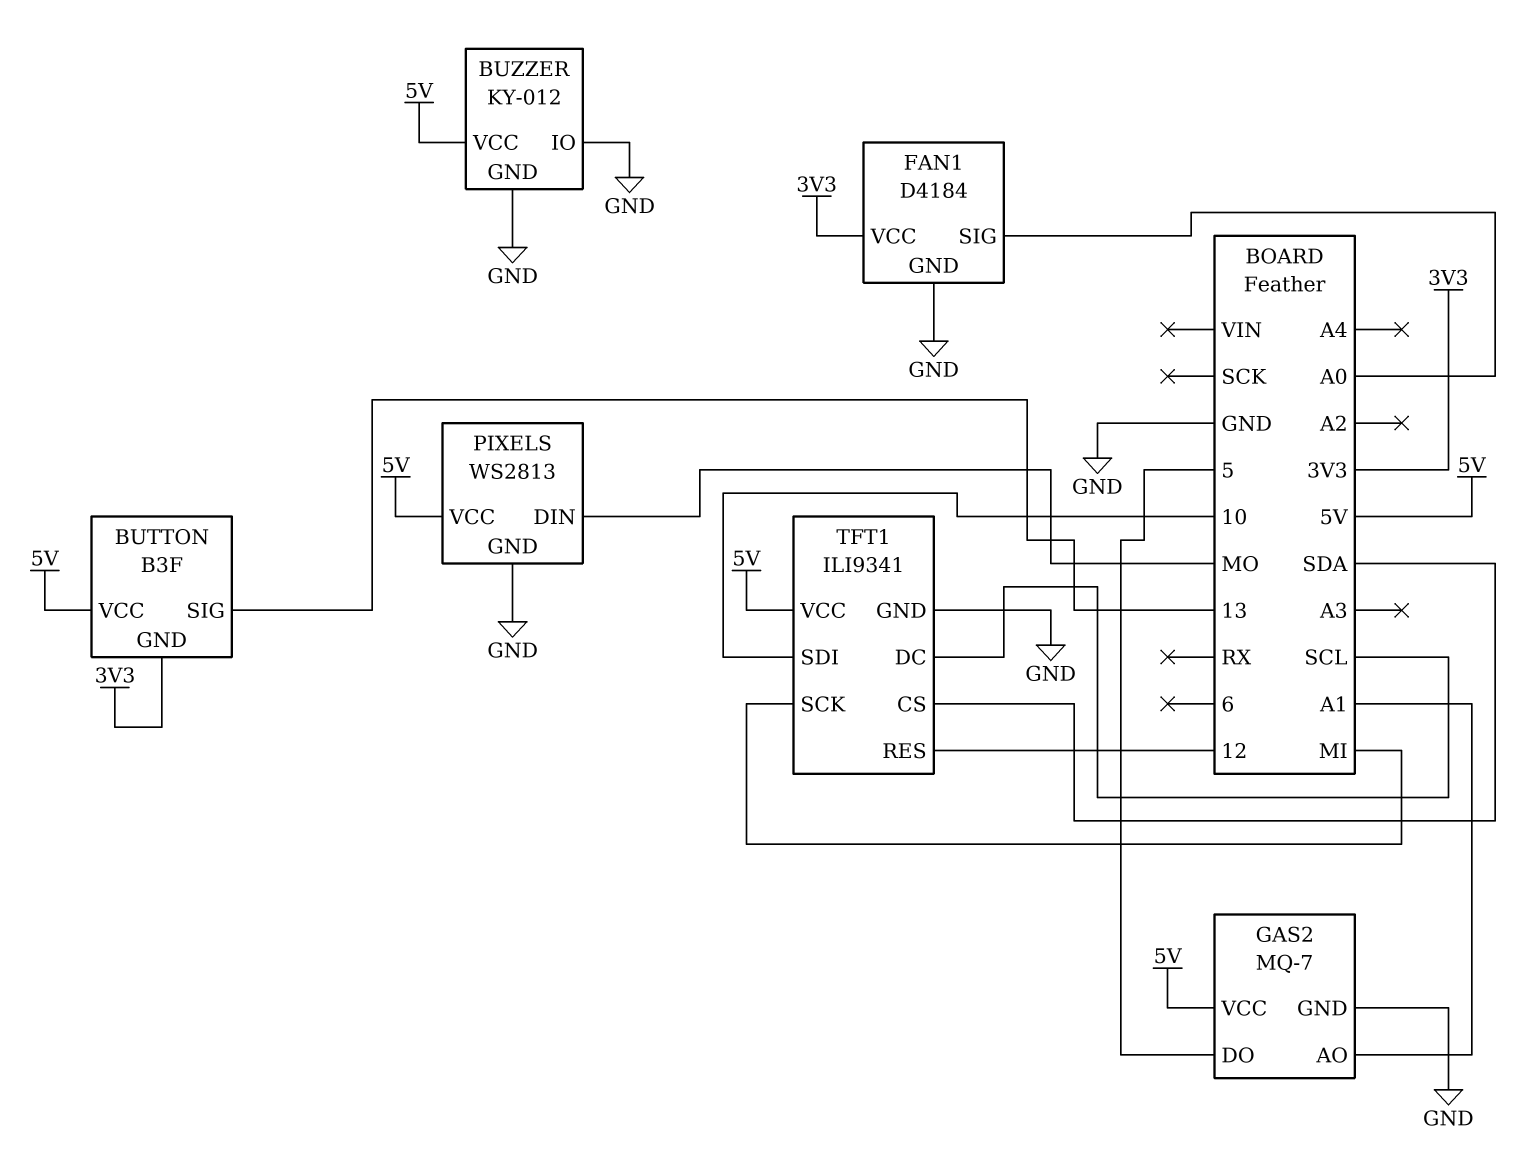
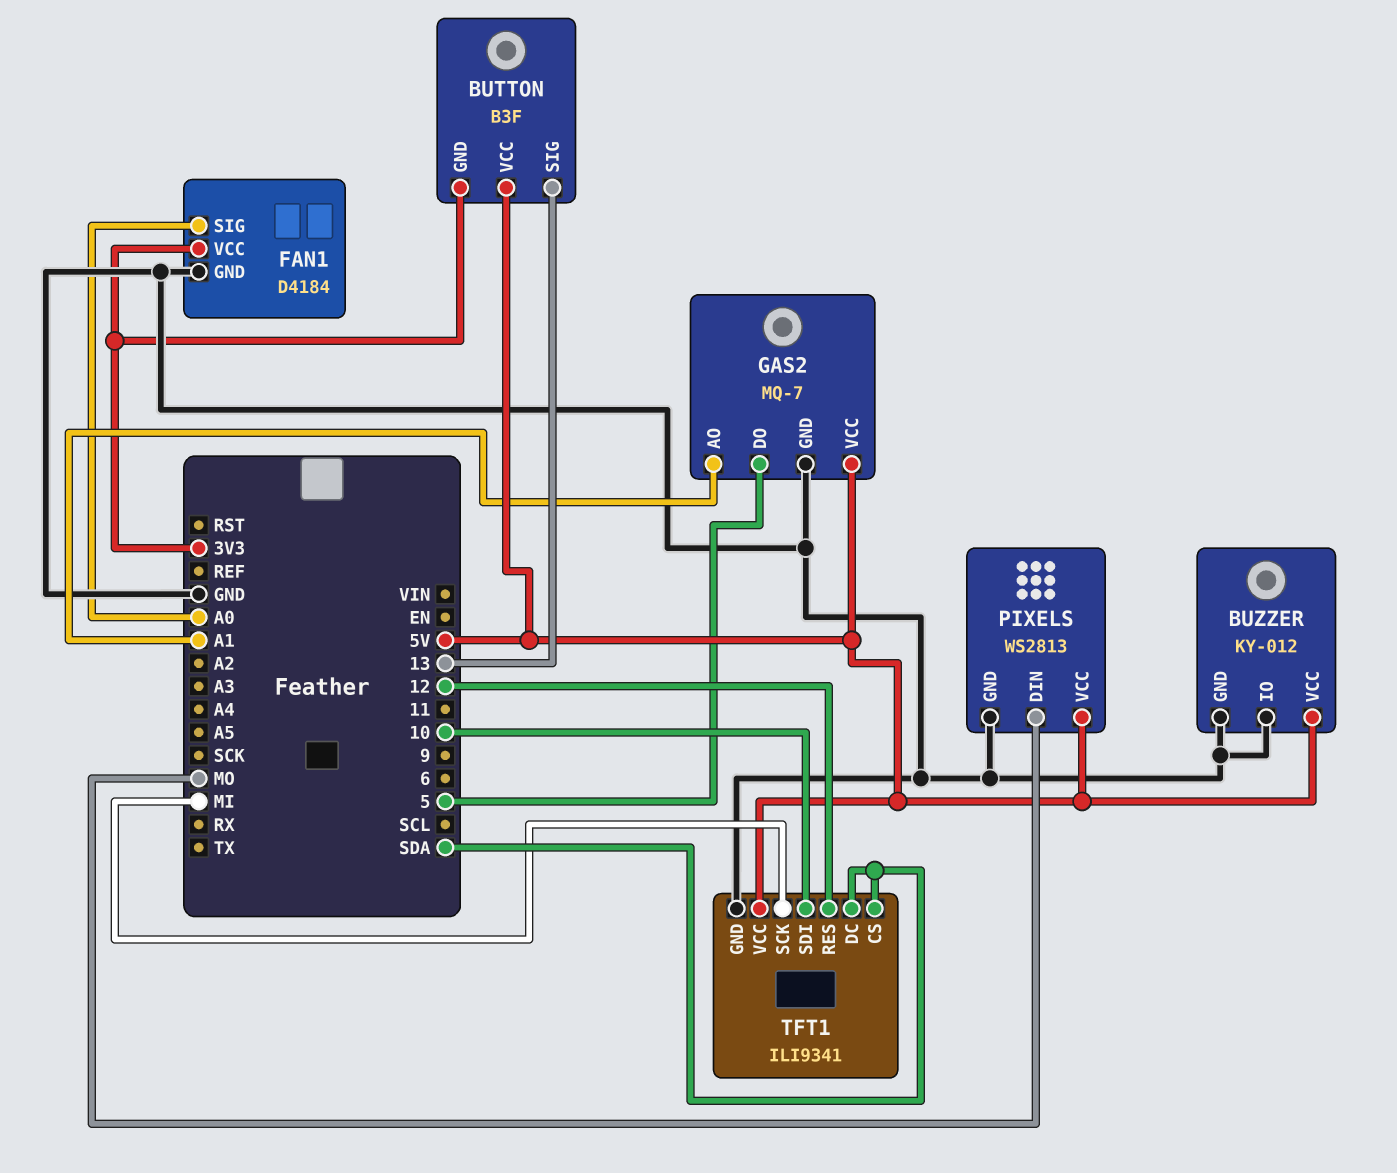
TFT1 pin DC: SCL -> SDA

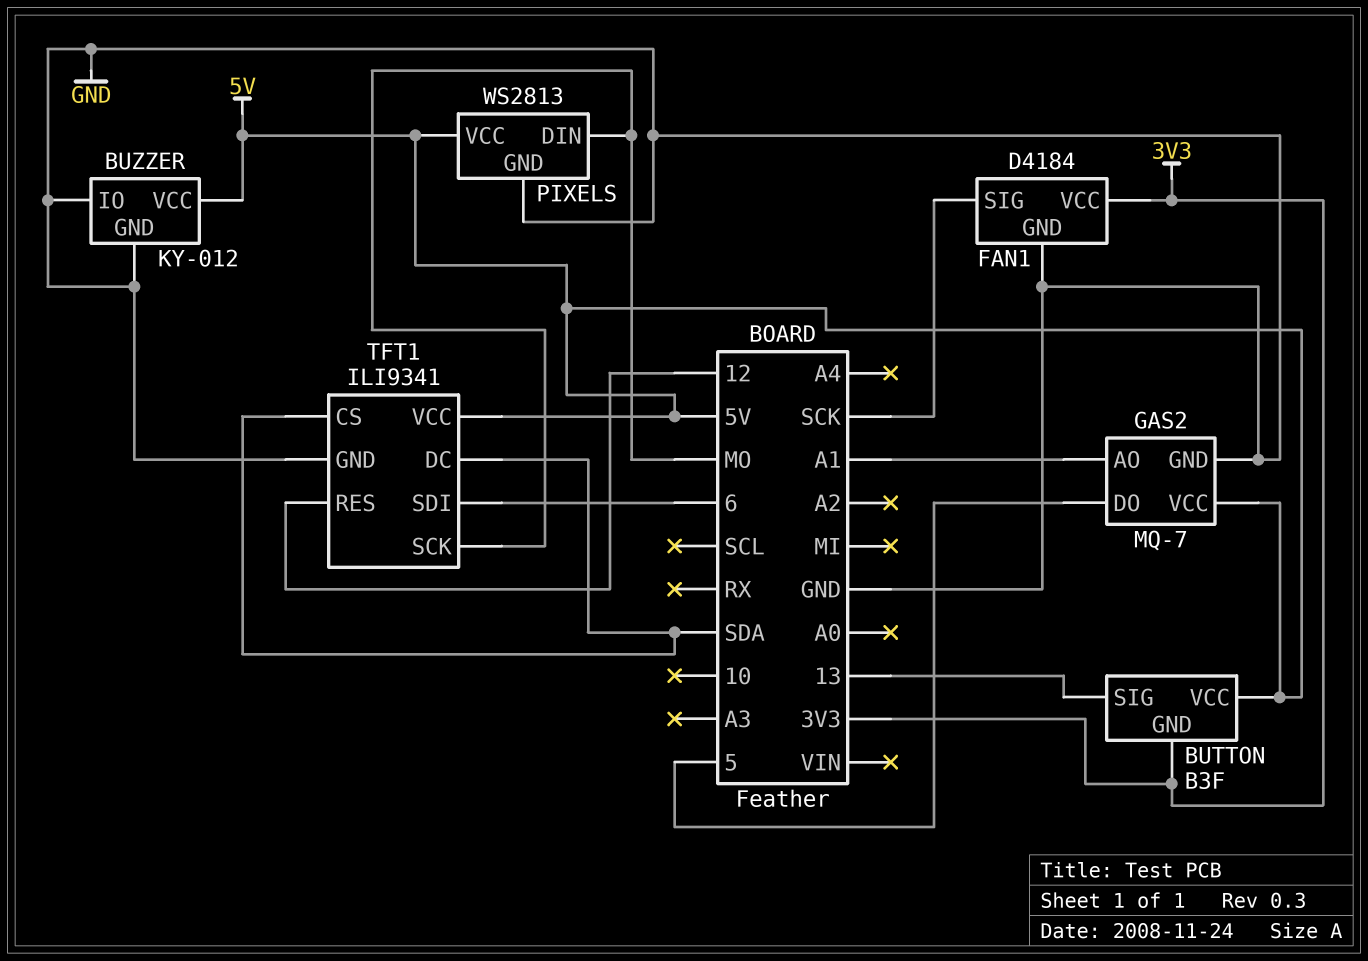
FAN1 pin SIG: A0 -> SCK
TFT1 pin SCK: MI -> MO
TFT1 pin SDI: 10 -> 6

